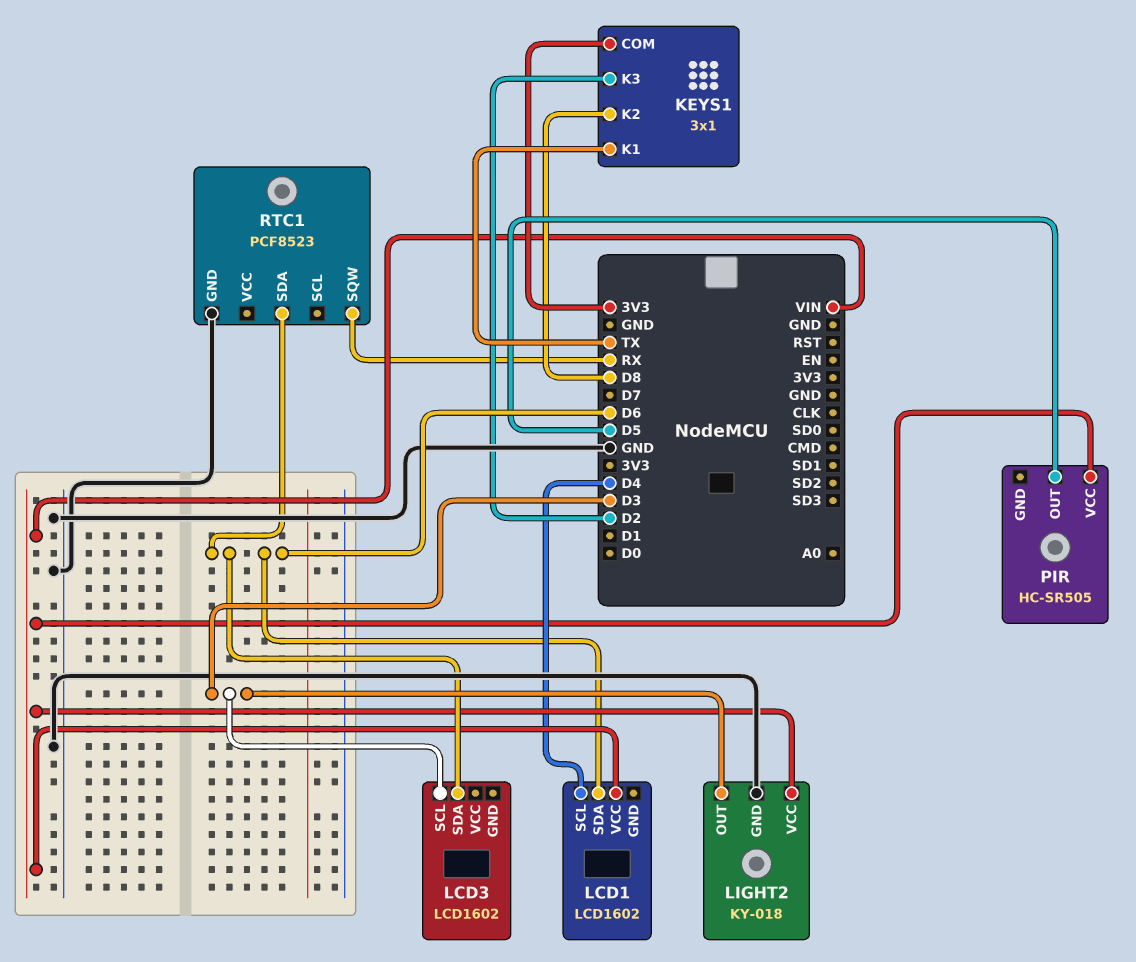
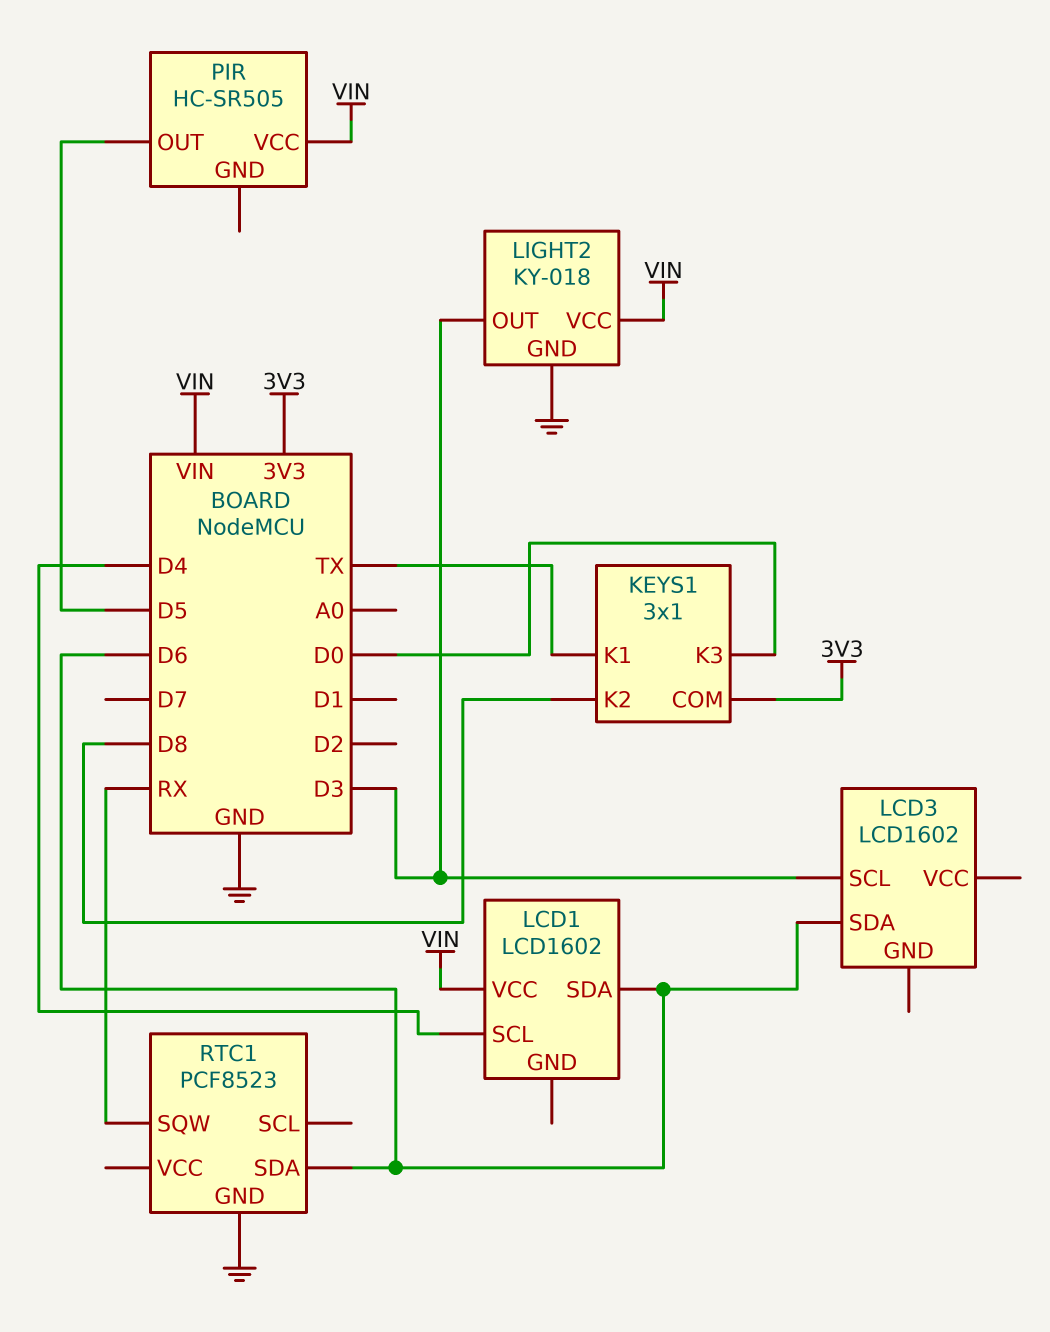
KEYS1 pin K3: D2 -> D0

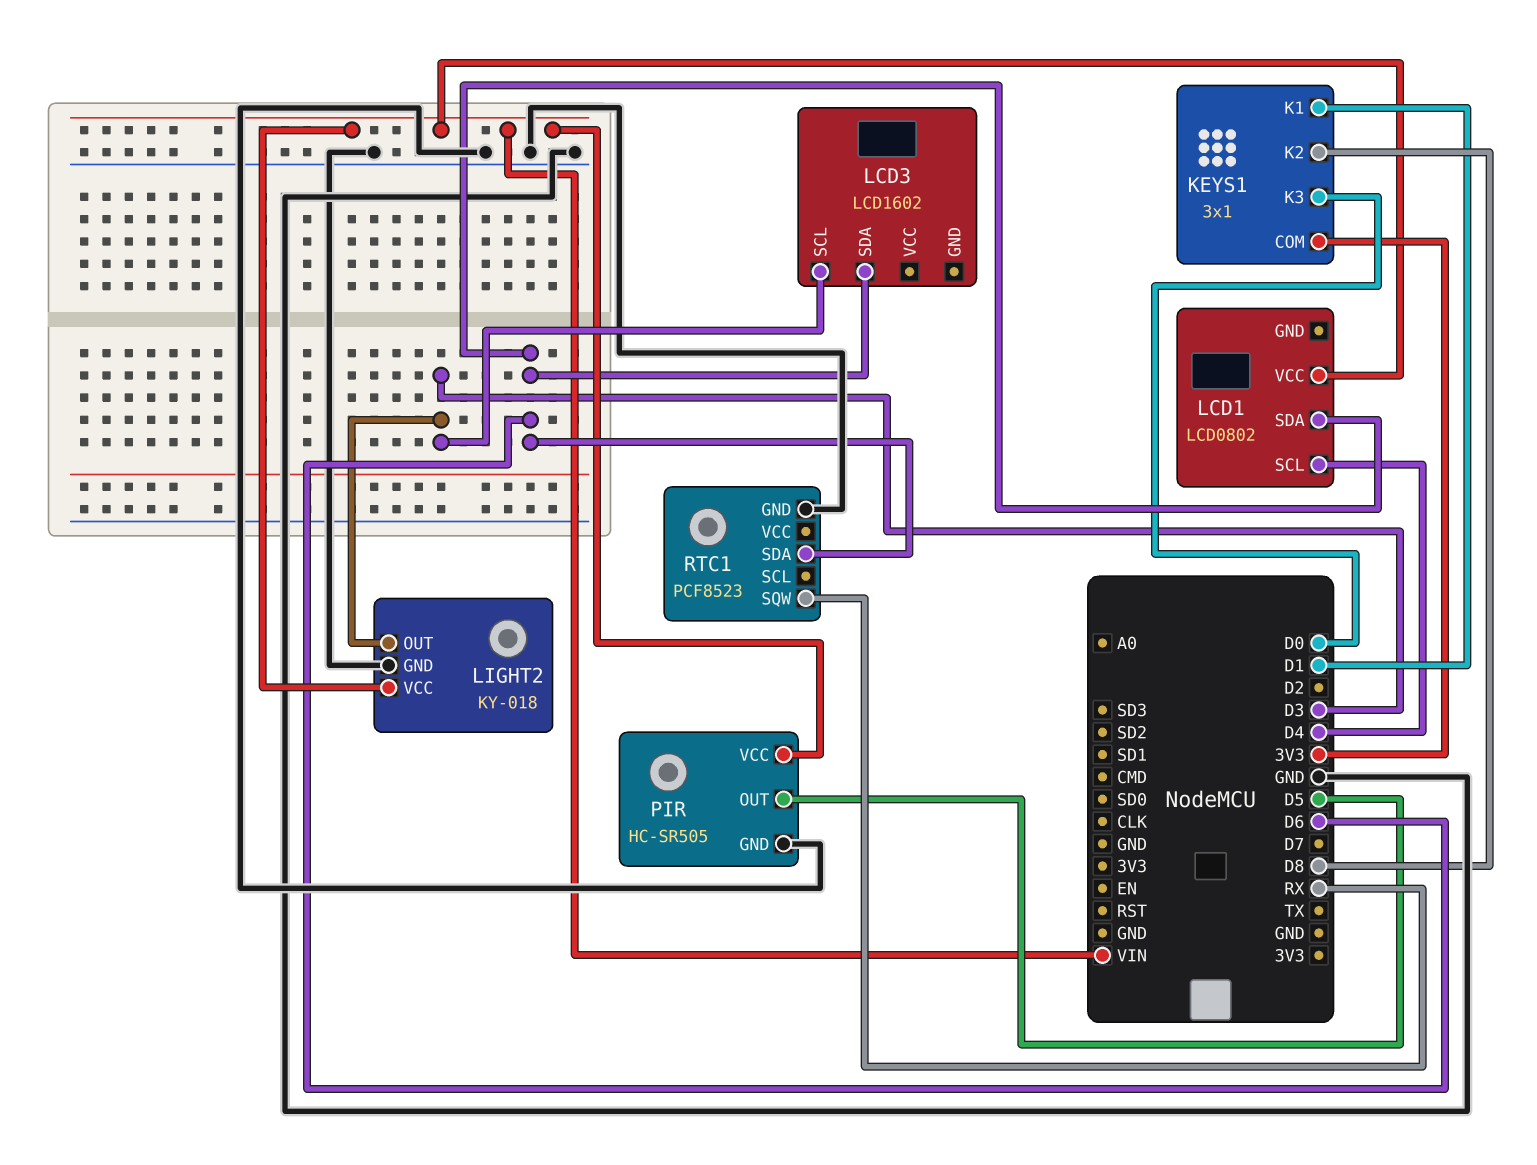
KEYS1 pin K1: TX -> D1
LCD1: LCD1602 -> LCD0802
PIR pin GND: none -> GND

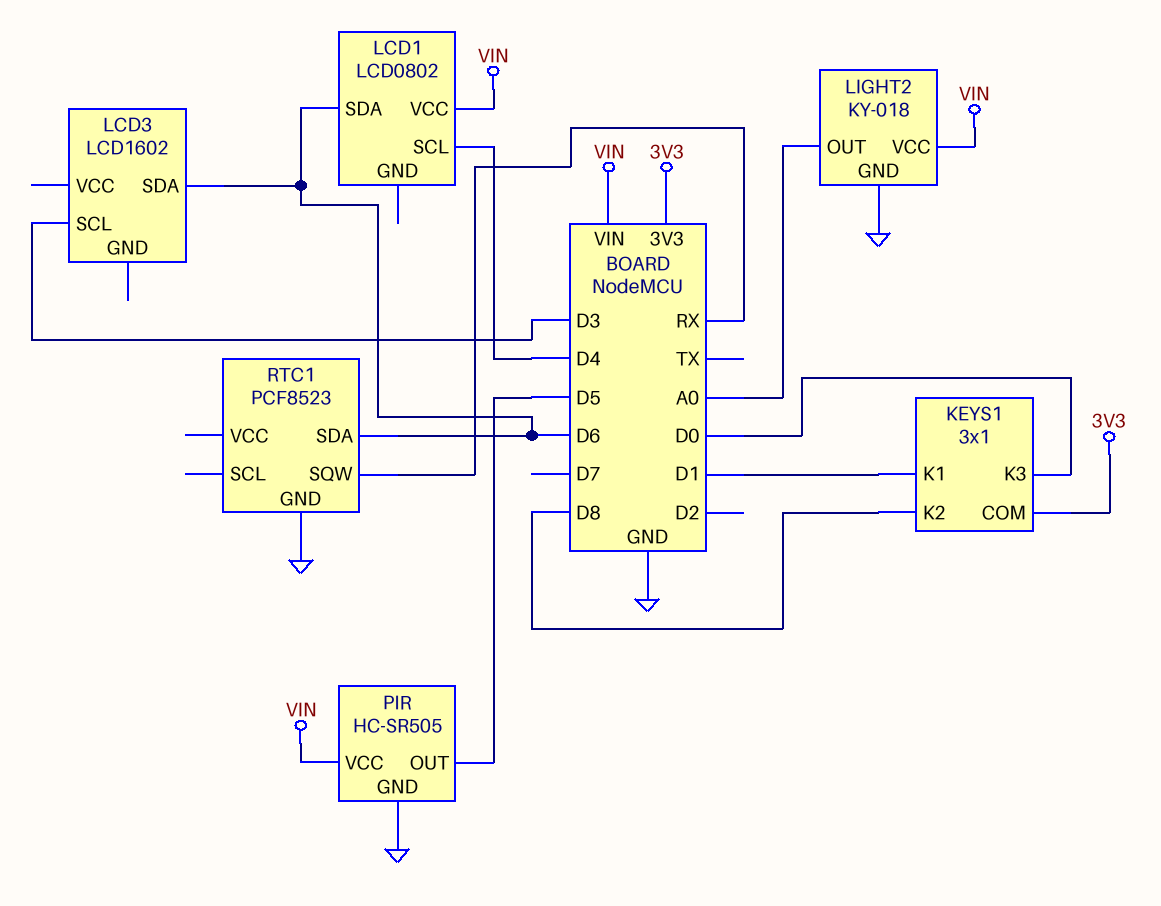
LIGHT2 pin OUT: D3 -> A0

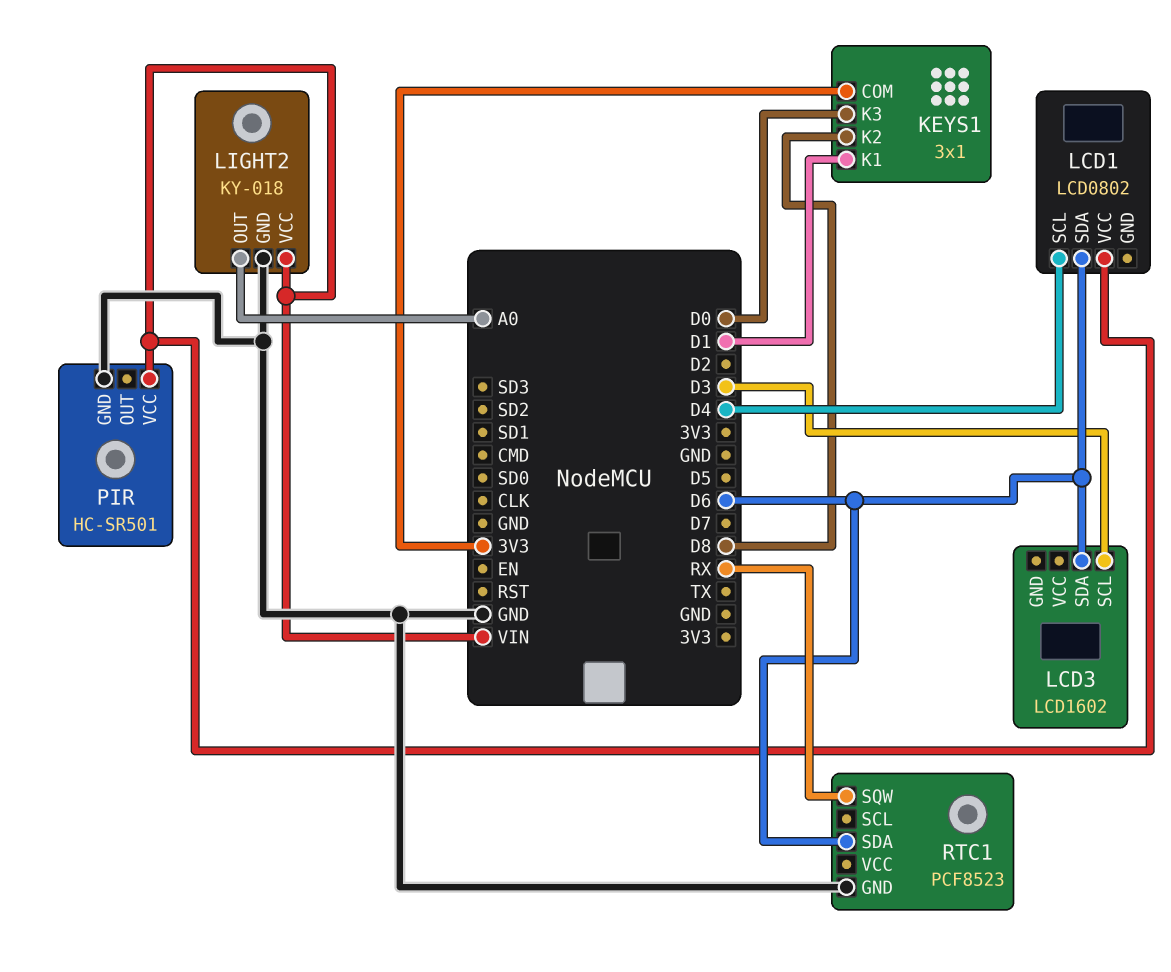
PIR: HC-SR505 -> HC-SR501
PIR pin OUT: D5 -> none

